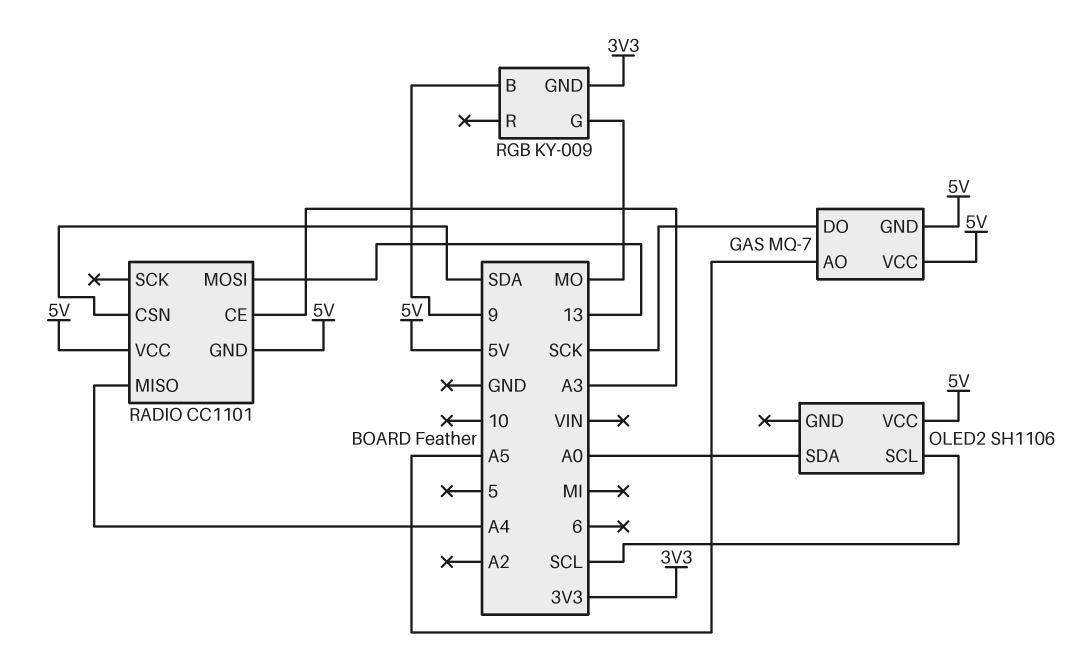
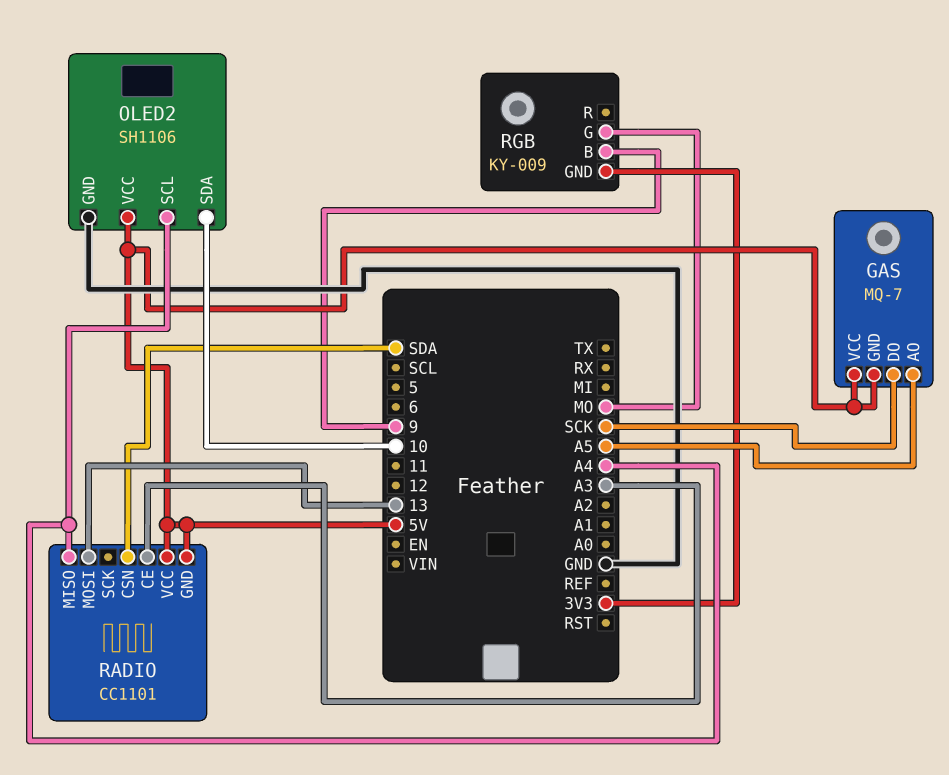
OLED2 pin GND: none -> GND
OLED2 pin SCL: SCL -> A4
OLED2 pin SDA: A0 -> 10

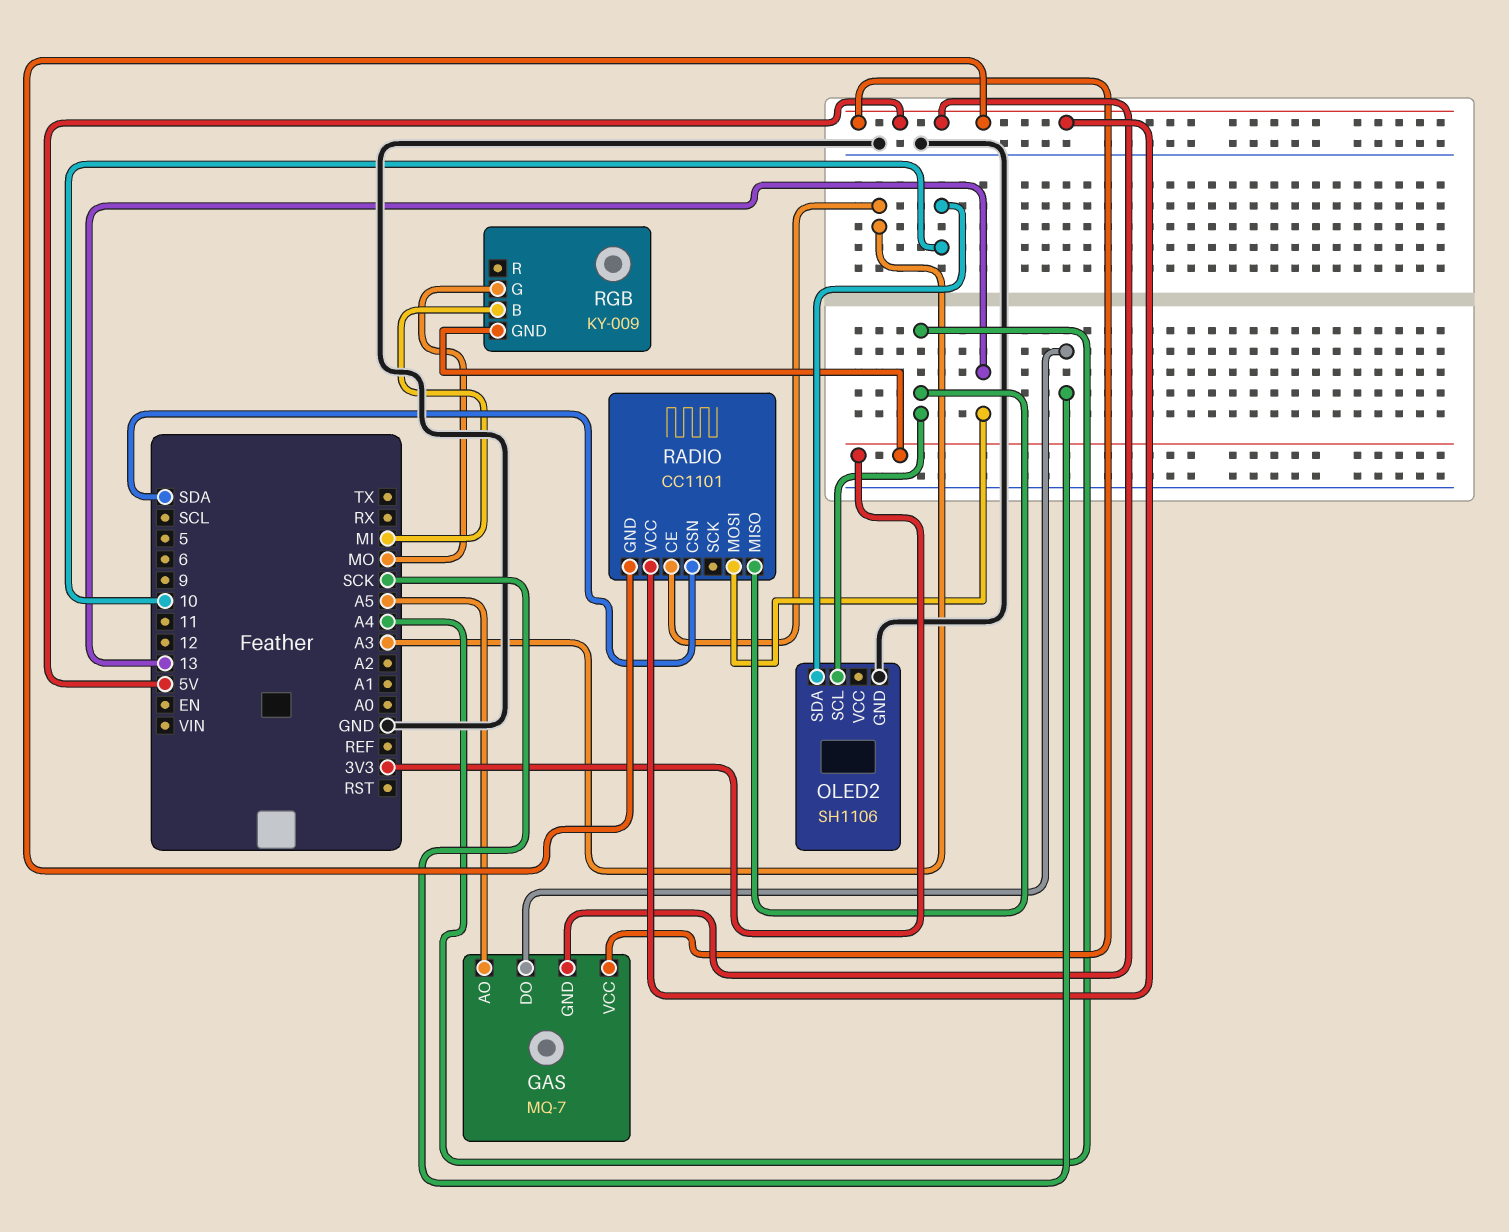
OLED2 pin VCC: 5V -> none
RGB pin B: 9 -> MI

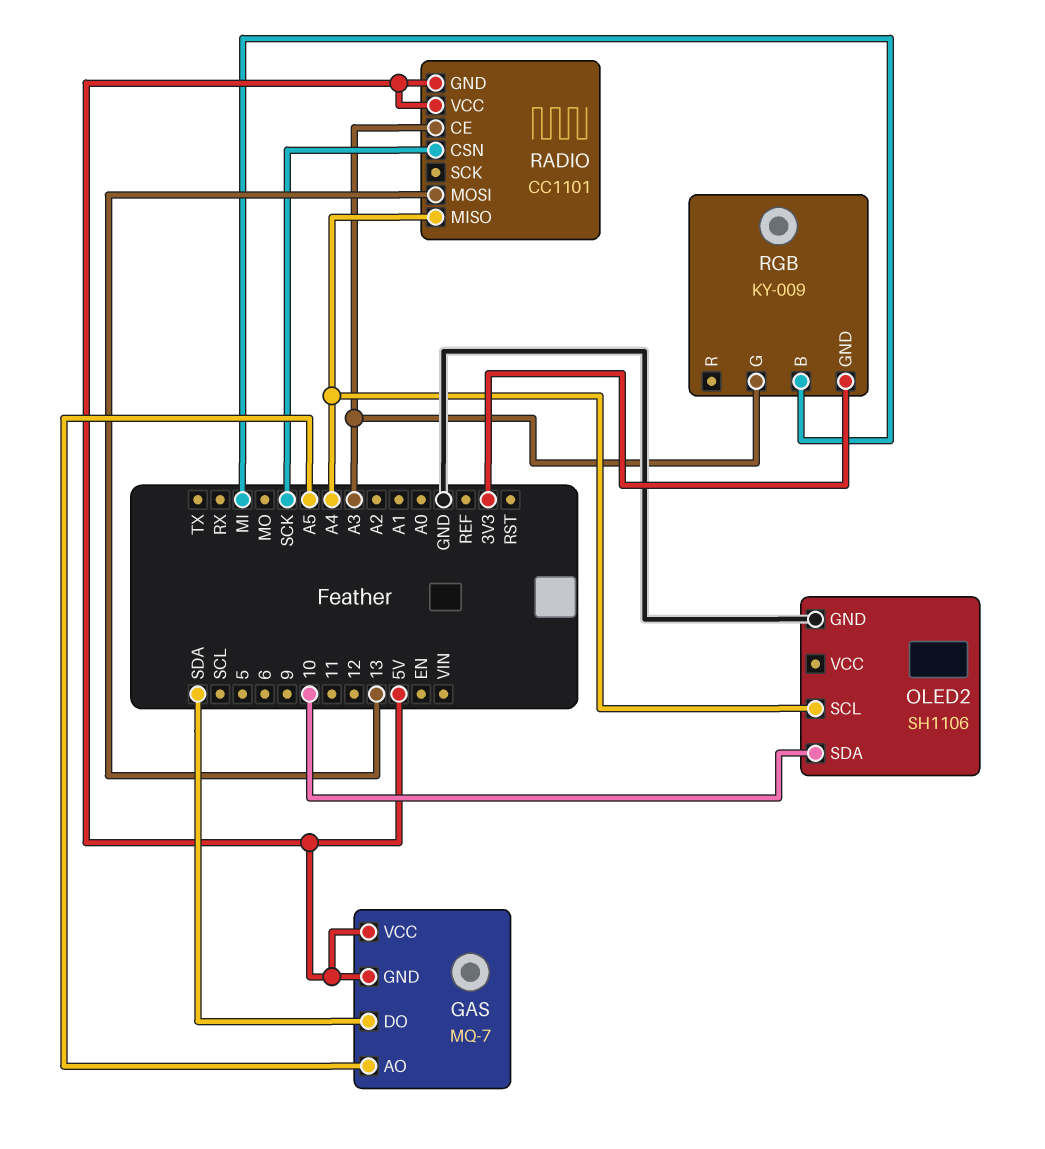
GAS pin DO: SCK -> SDA
RADIO pin CSN: SDA -> SCK
RGB pin G: MO -> A3

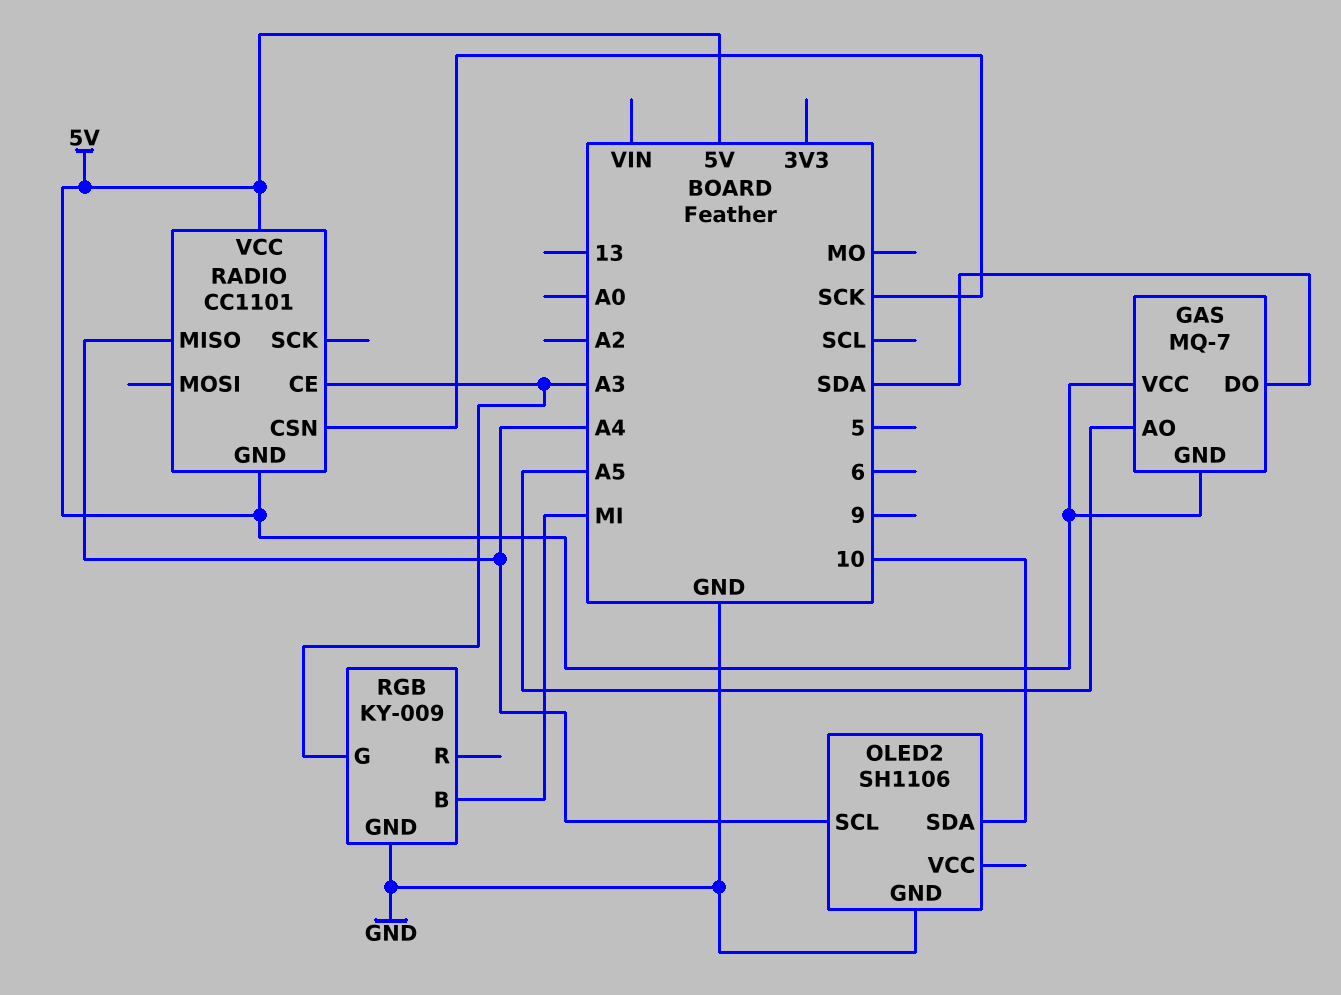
RADIO pin MOSI: 13 -> none
RGB pin GND: 3V3 -> GND

